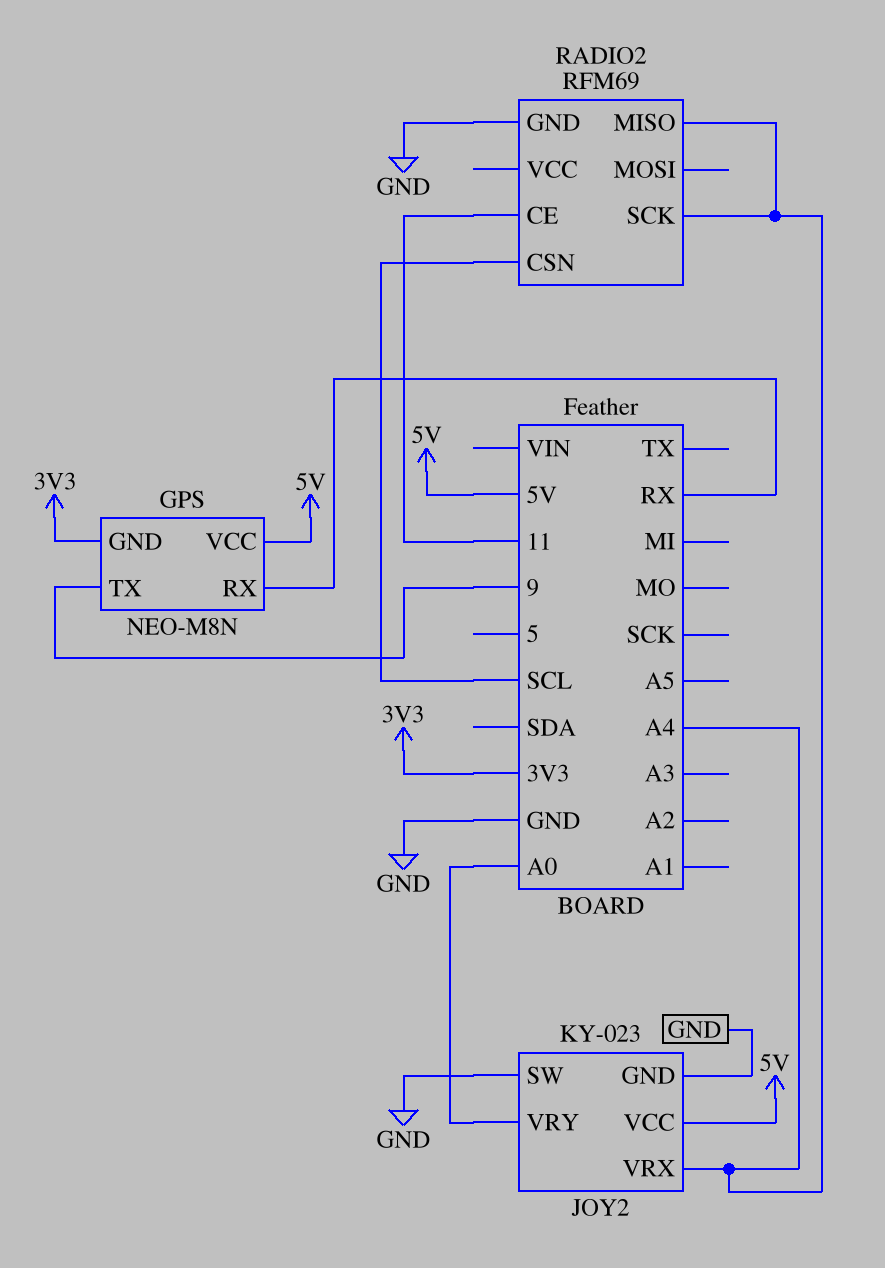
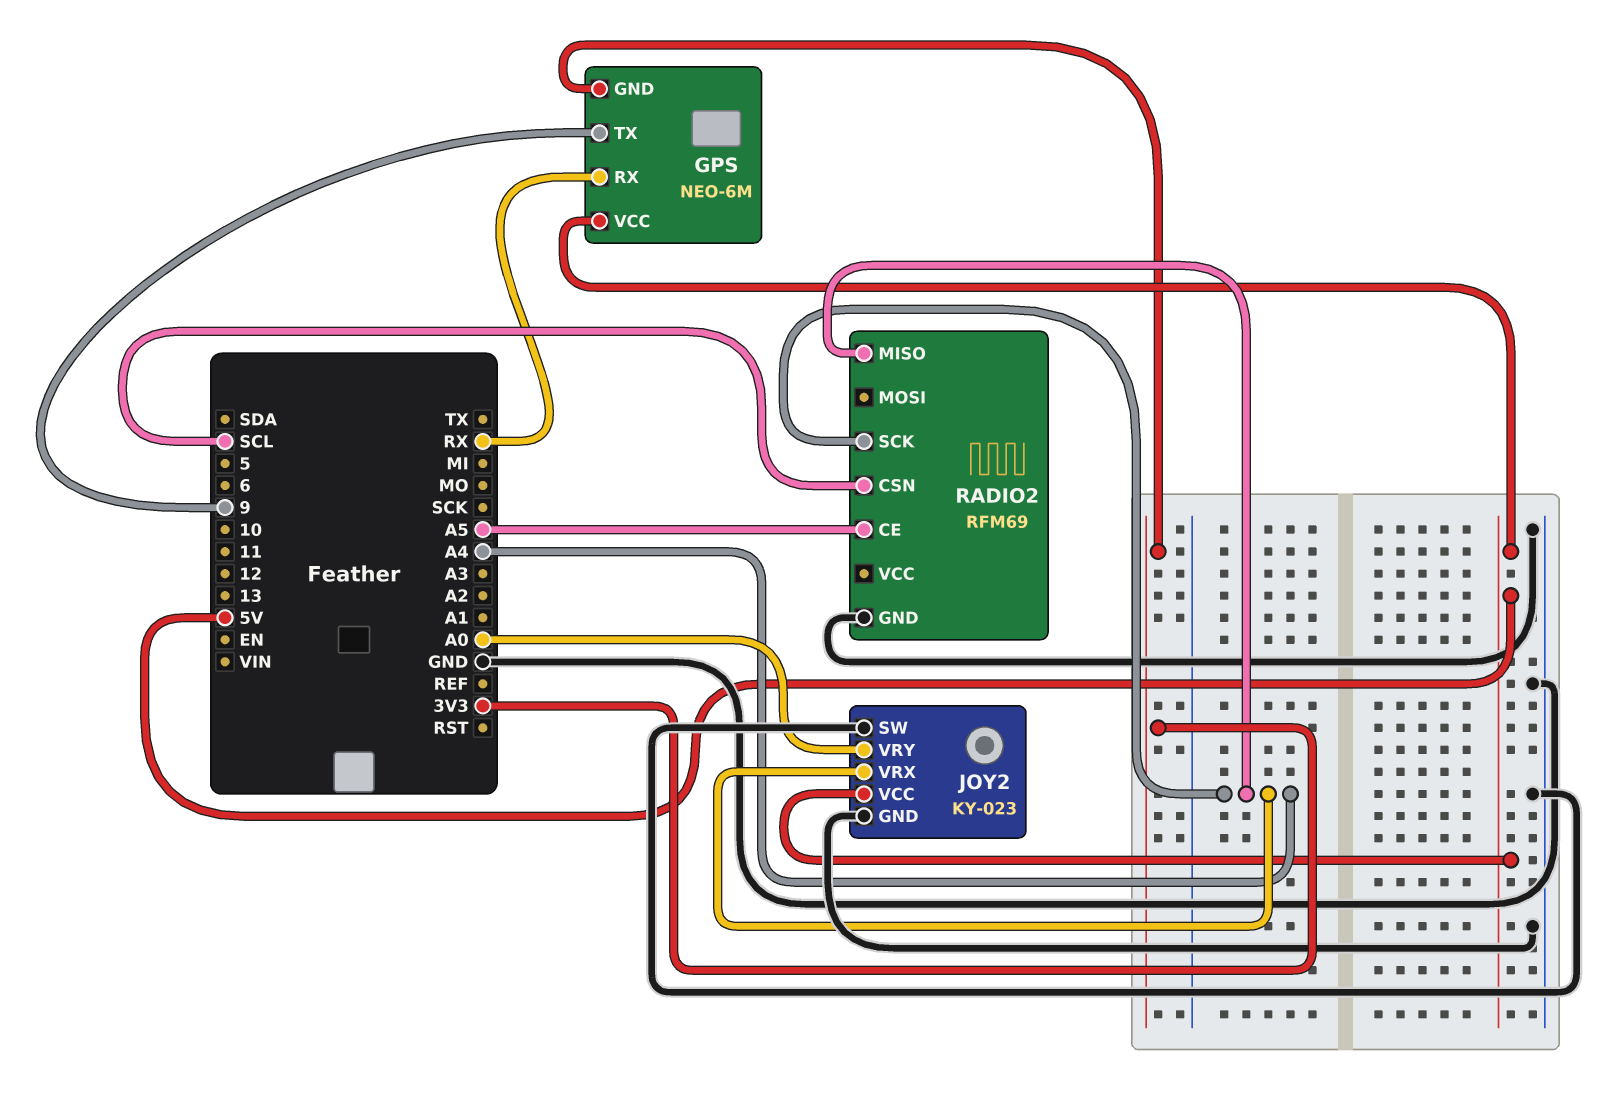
GPS: NEO-M8N -> NEO-6M
RADIO2 pin CE: 11 -> A5

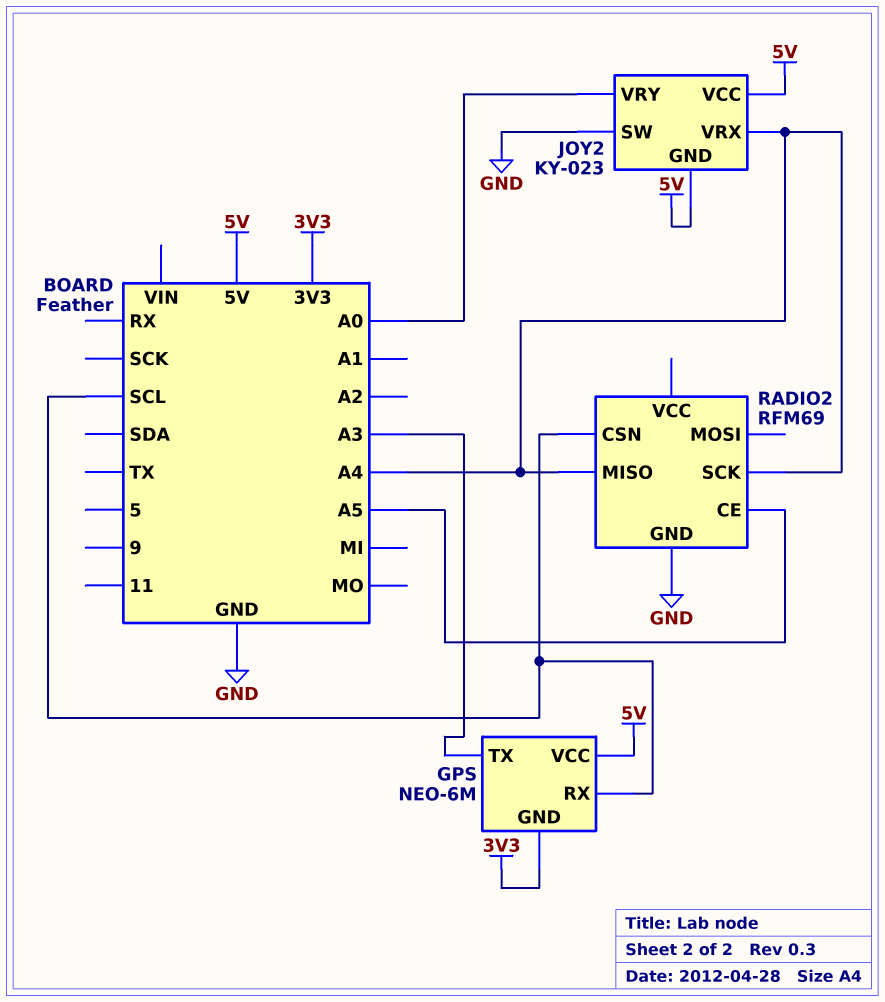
GPS pin RX: RX -> SCL
GPS pin TX: 9 -> A3
JOY2 pin GND: GND -> 5V

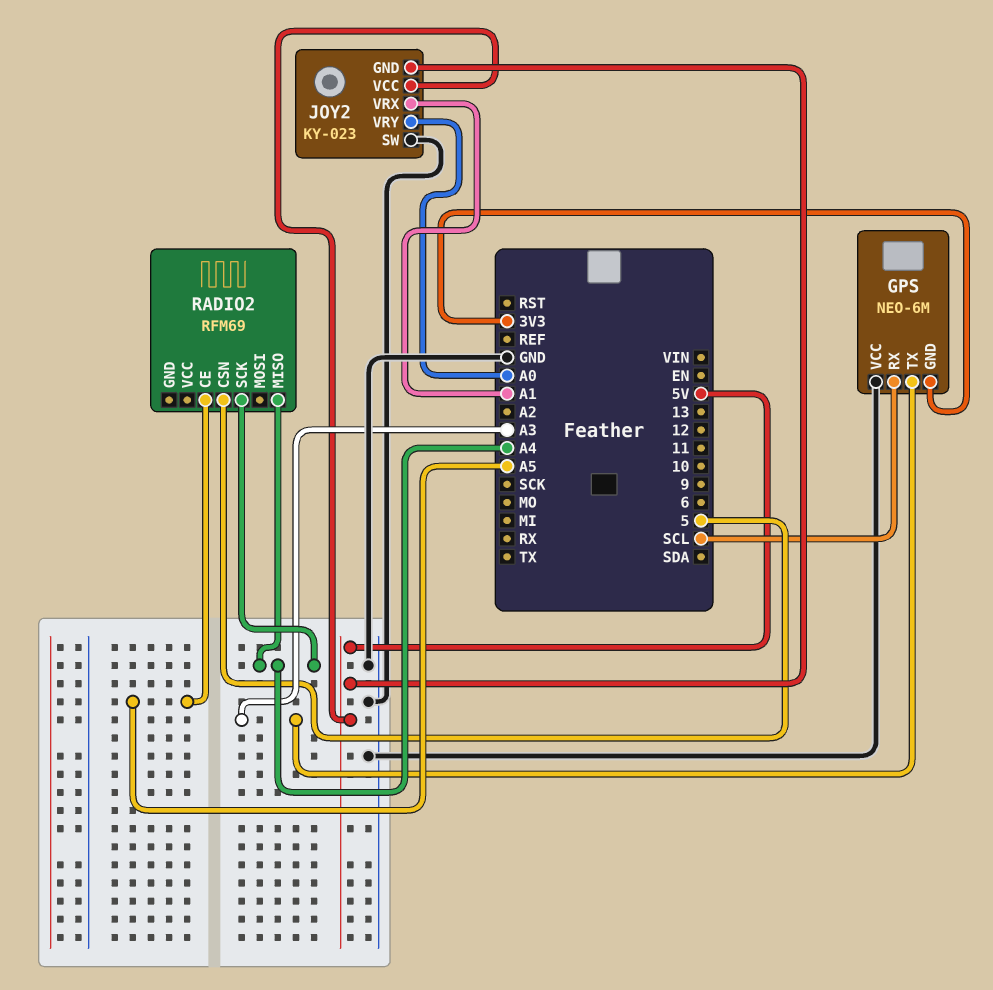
GPS pin VCC: 5V -> GND
JOY2 pin VRX: A4 -> A1
RADIO2 pin CSN: SCL -> 5
RADIO2 pin GND: GND -> none

